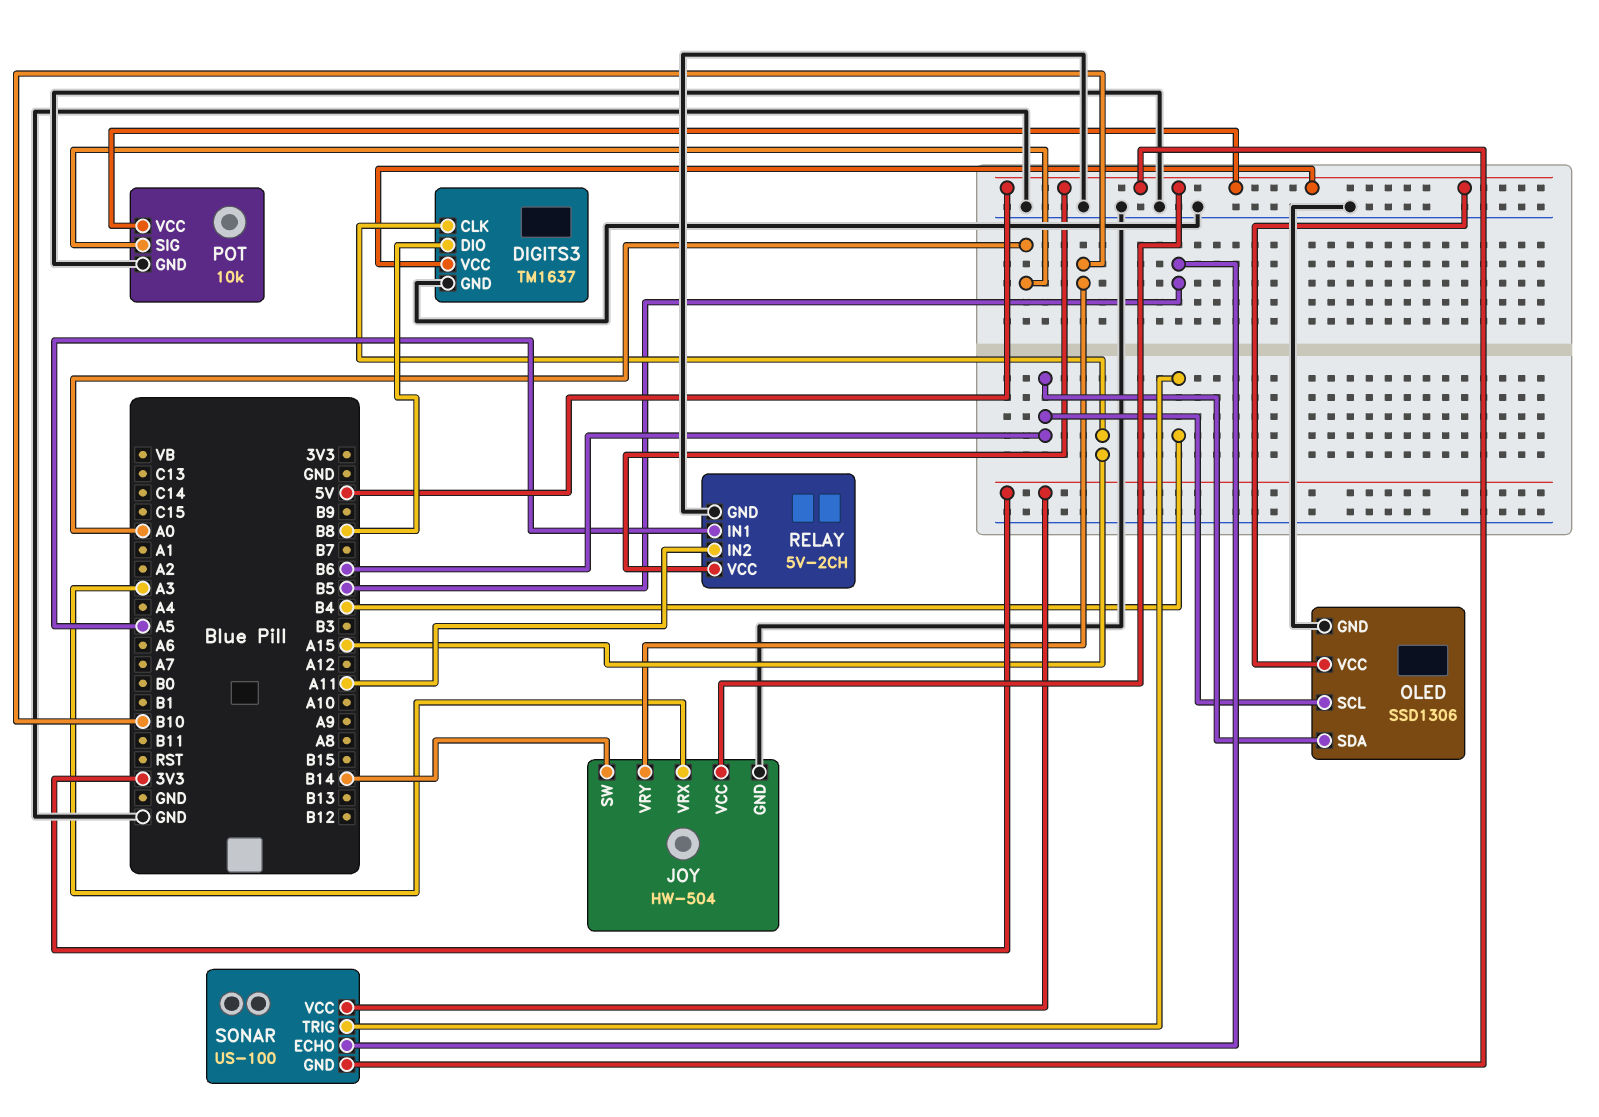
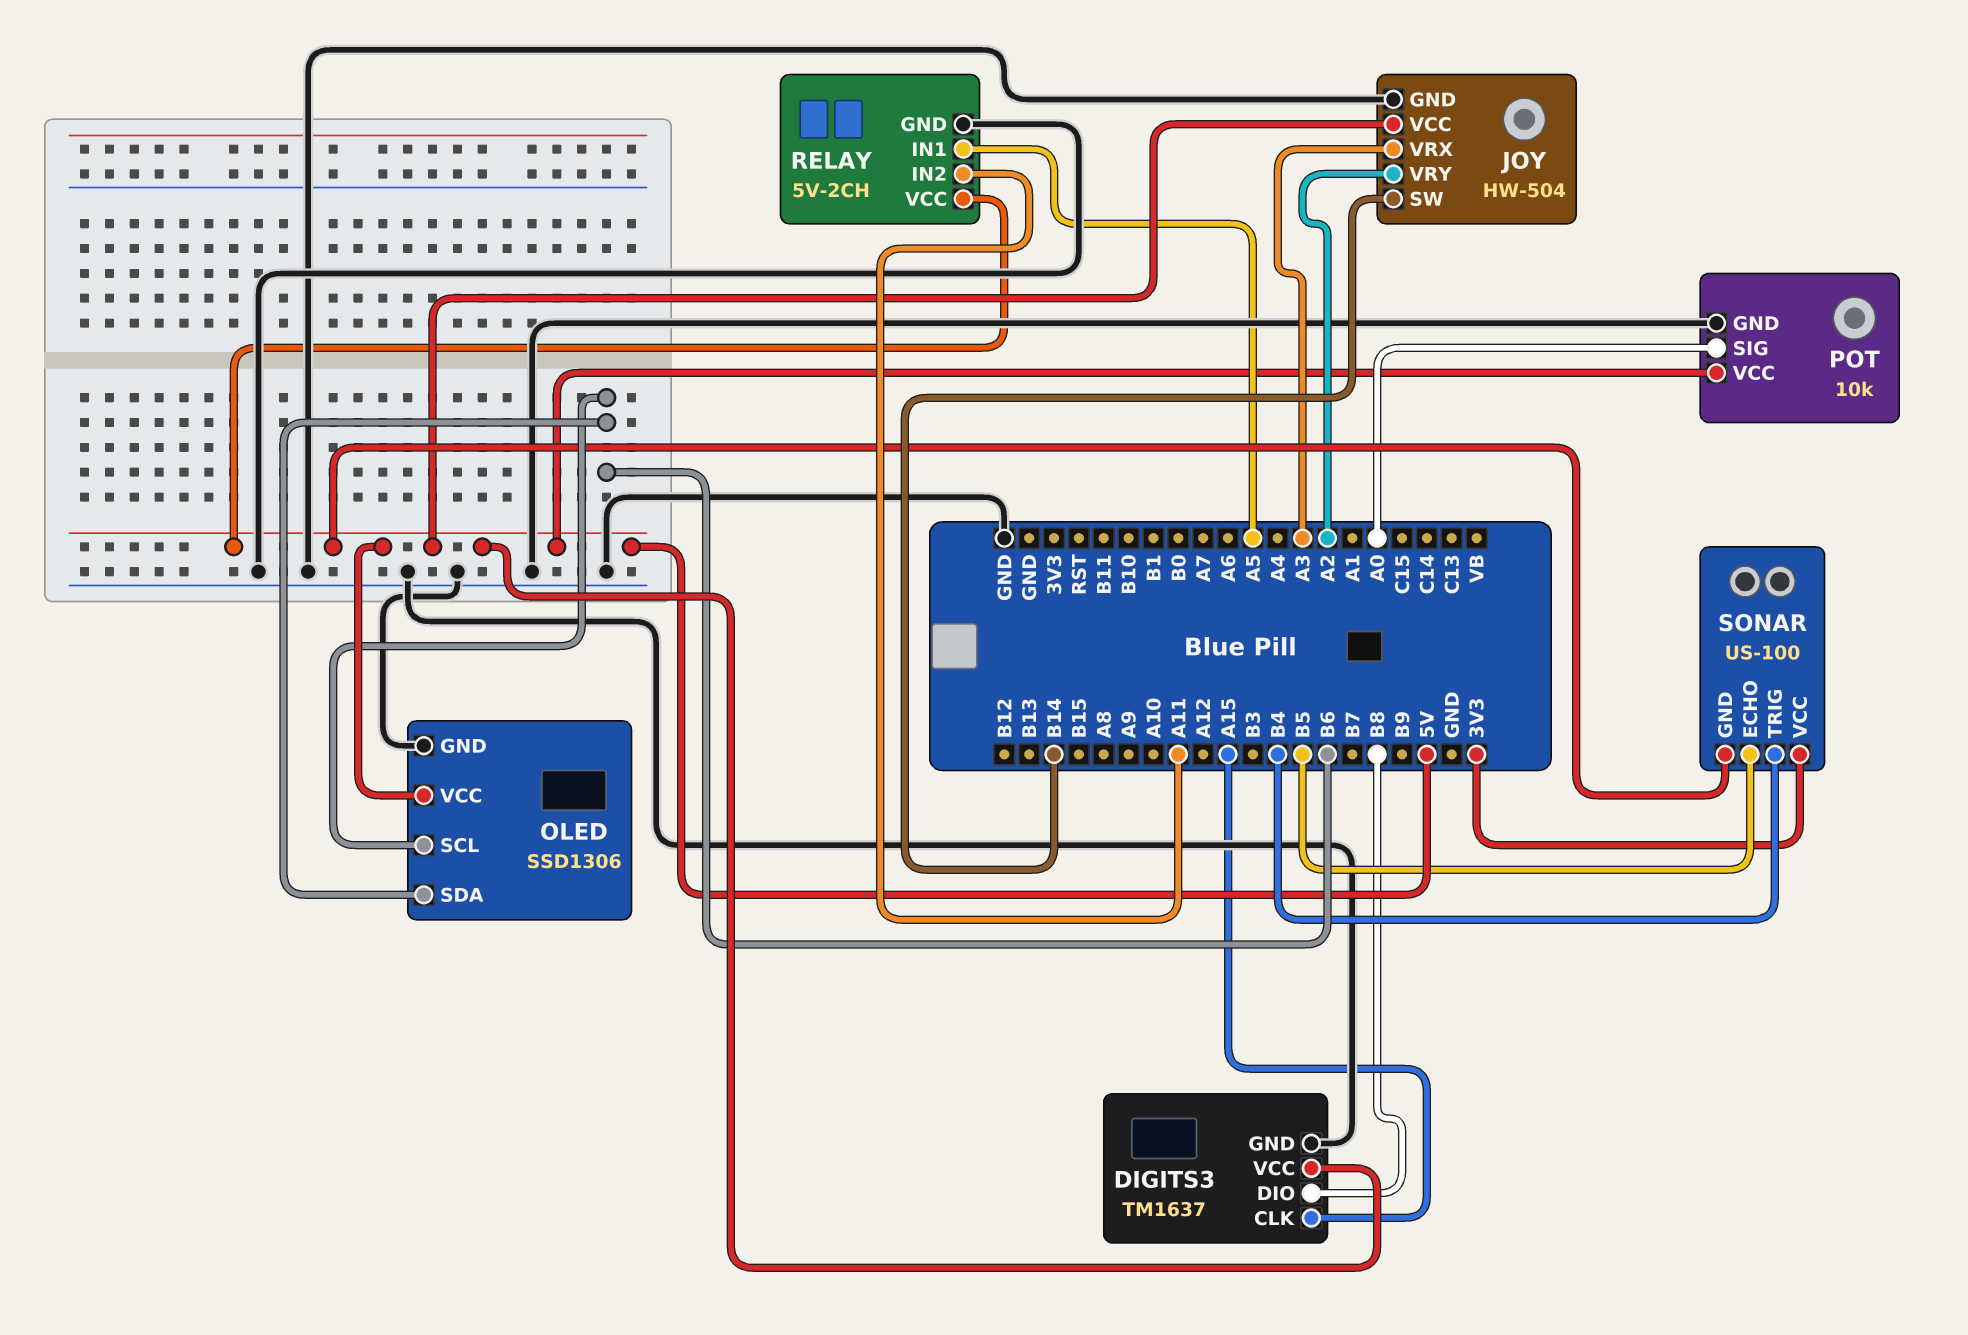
JOY pin VRY: B10 -> A2

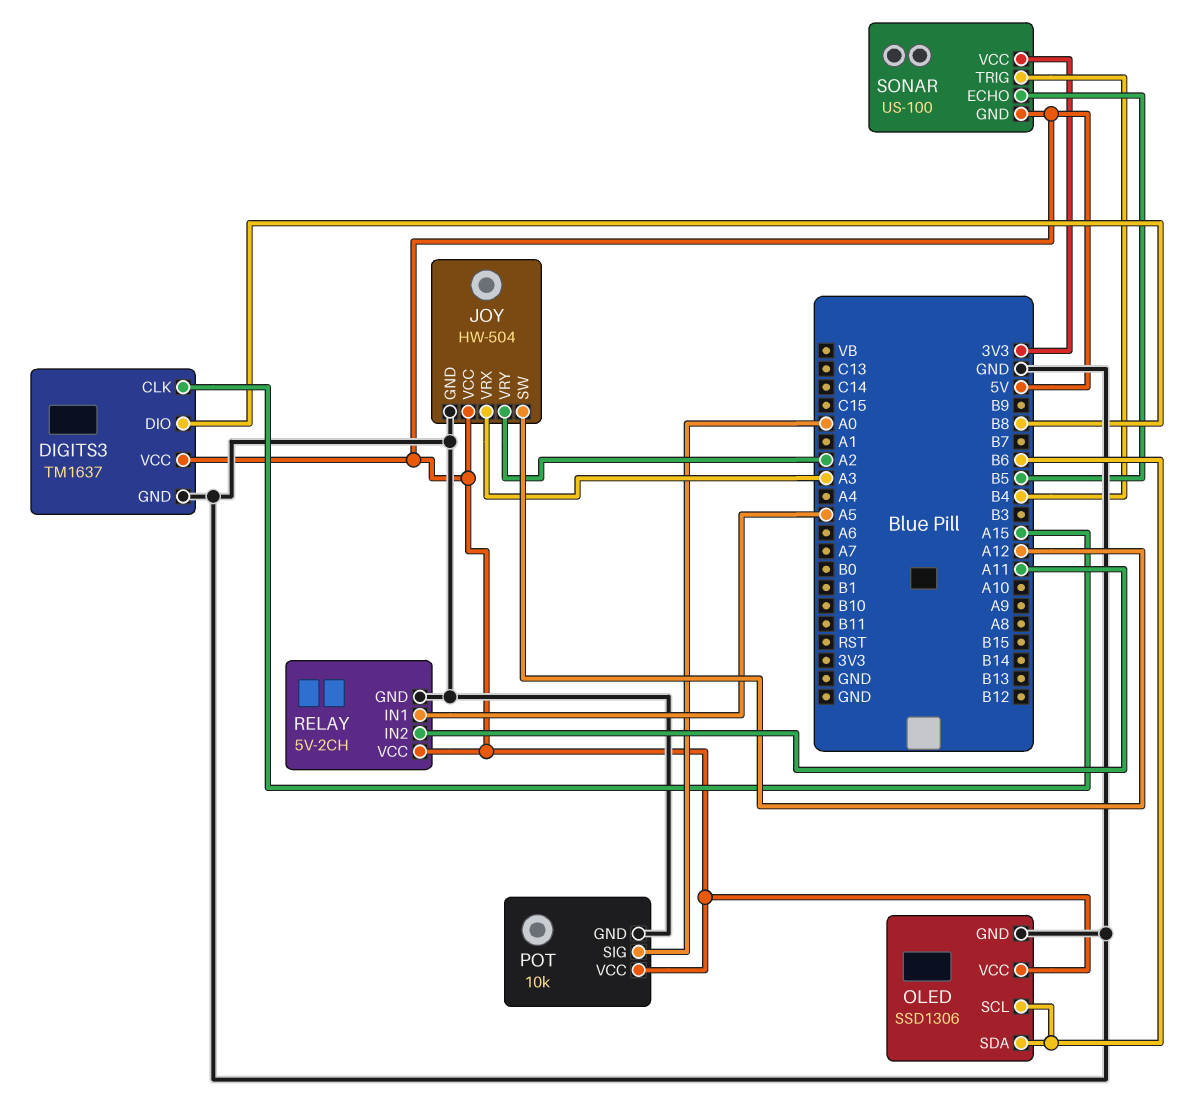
JOY pin SW: B14 -> A12

